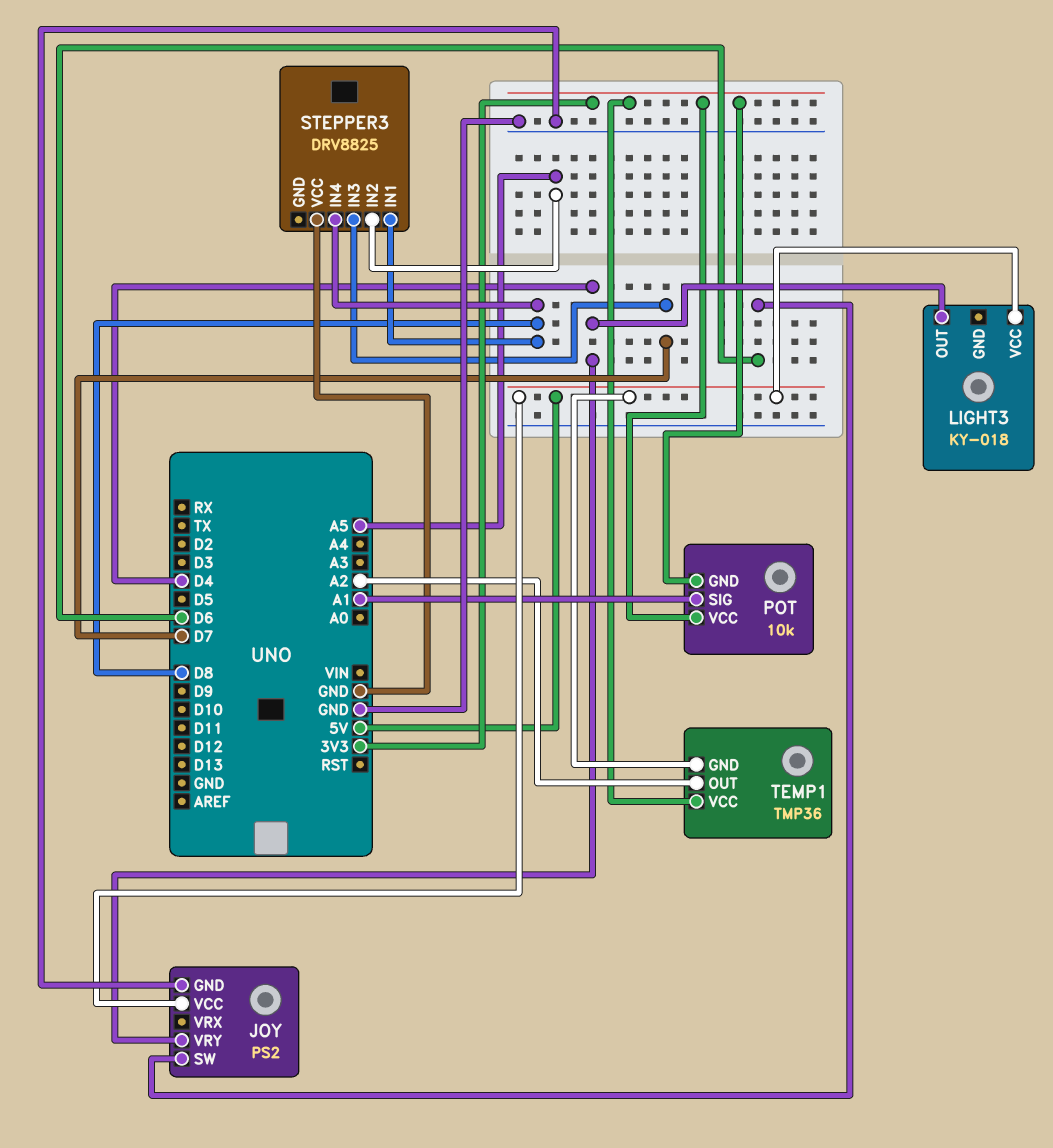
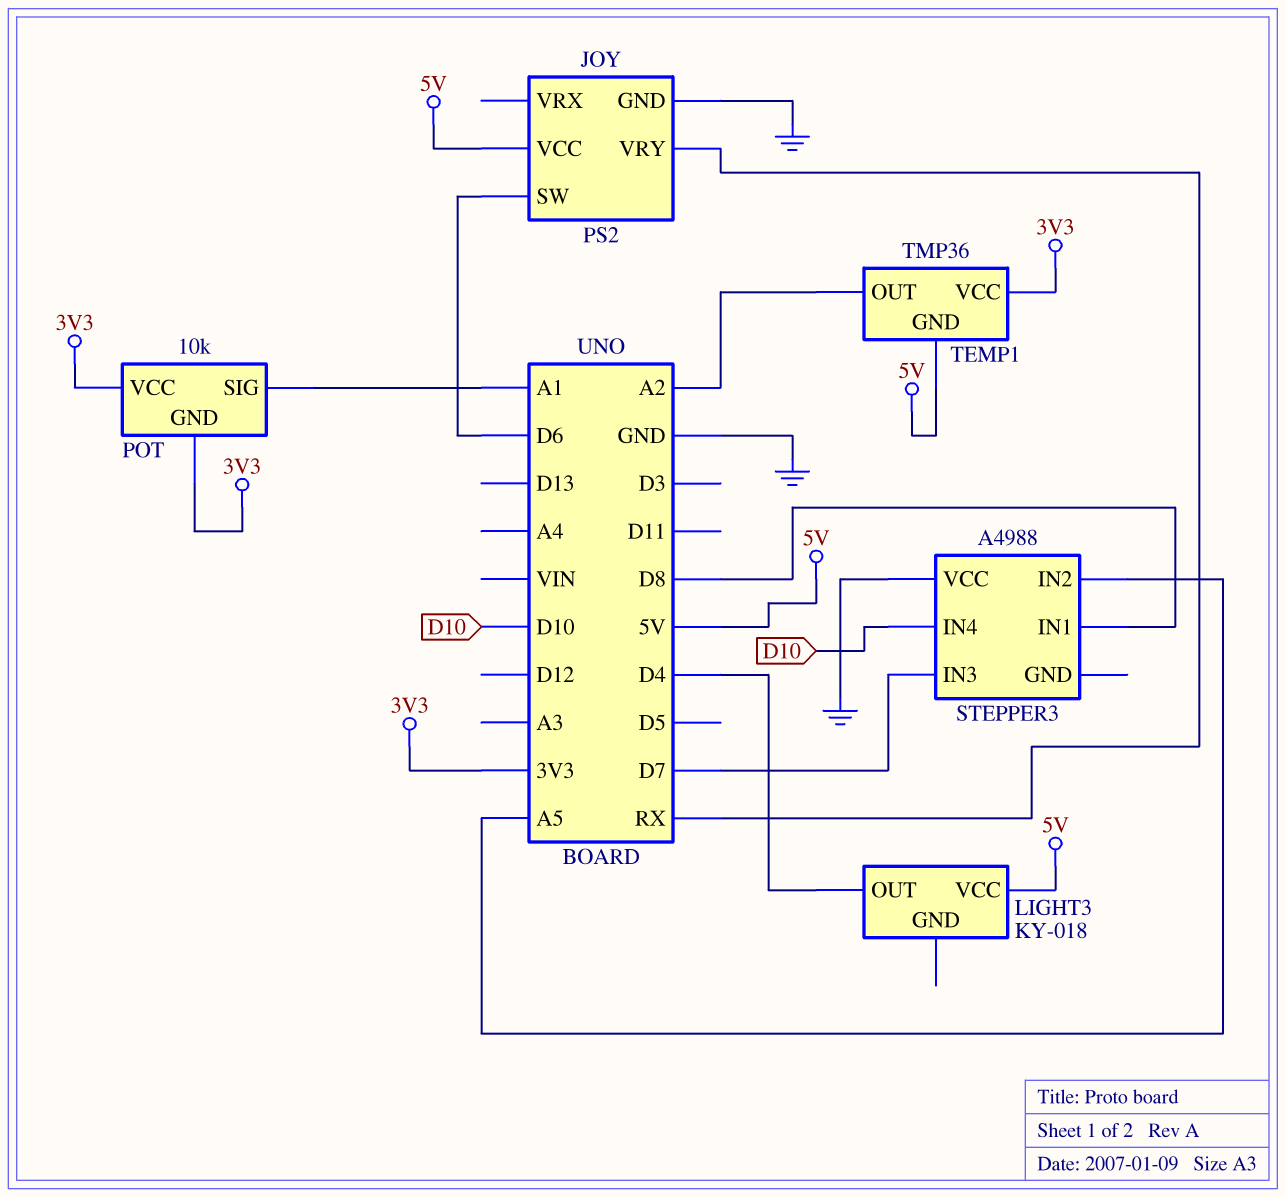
JOY pin VRY: D4 -> RX
STEPPER3: DRV8825 -> A4988
STEPPER3 pin IN4: D8 -> D10

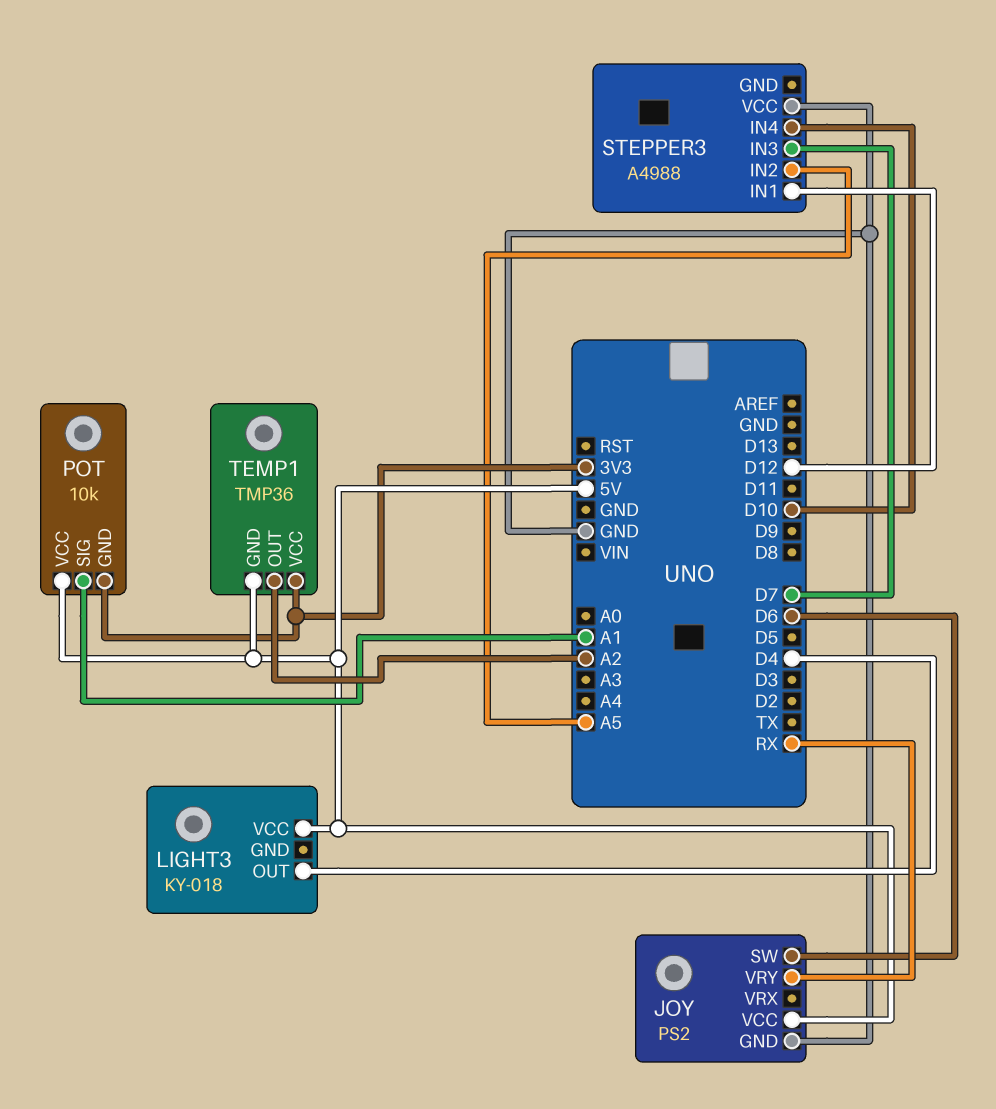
POT pin VCC: 3V3 -> 5V
STEPPER3 pin IN1: D8 -> D12

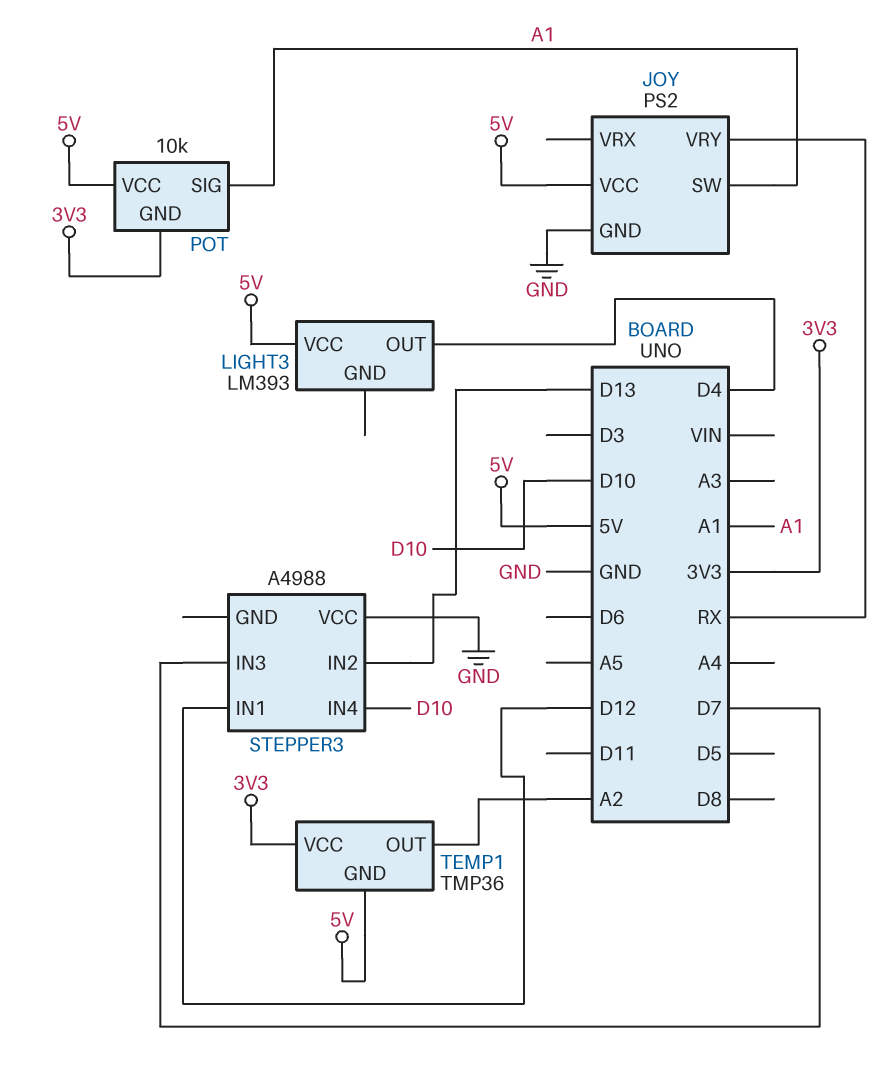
JOY pin SW: D6 -> A1
LIGHT3: KY-018 -> LM393
STEPPER3 pin IN2: A5 -> D13

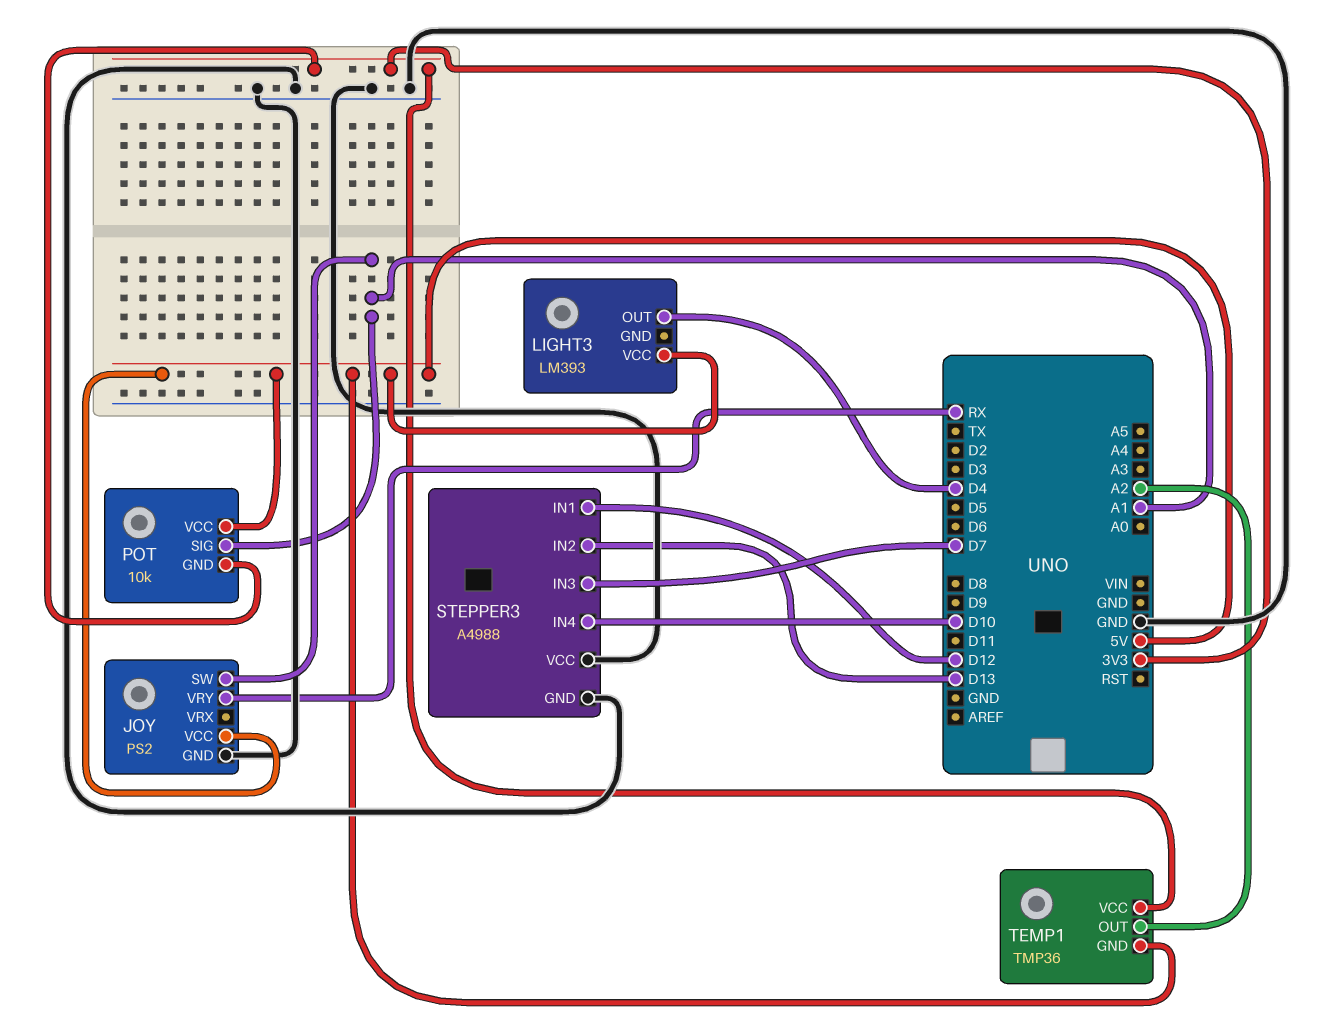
STEPPER3 pin GND: none -> GND

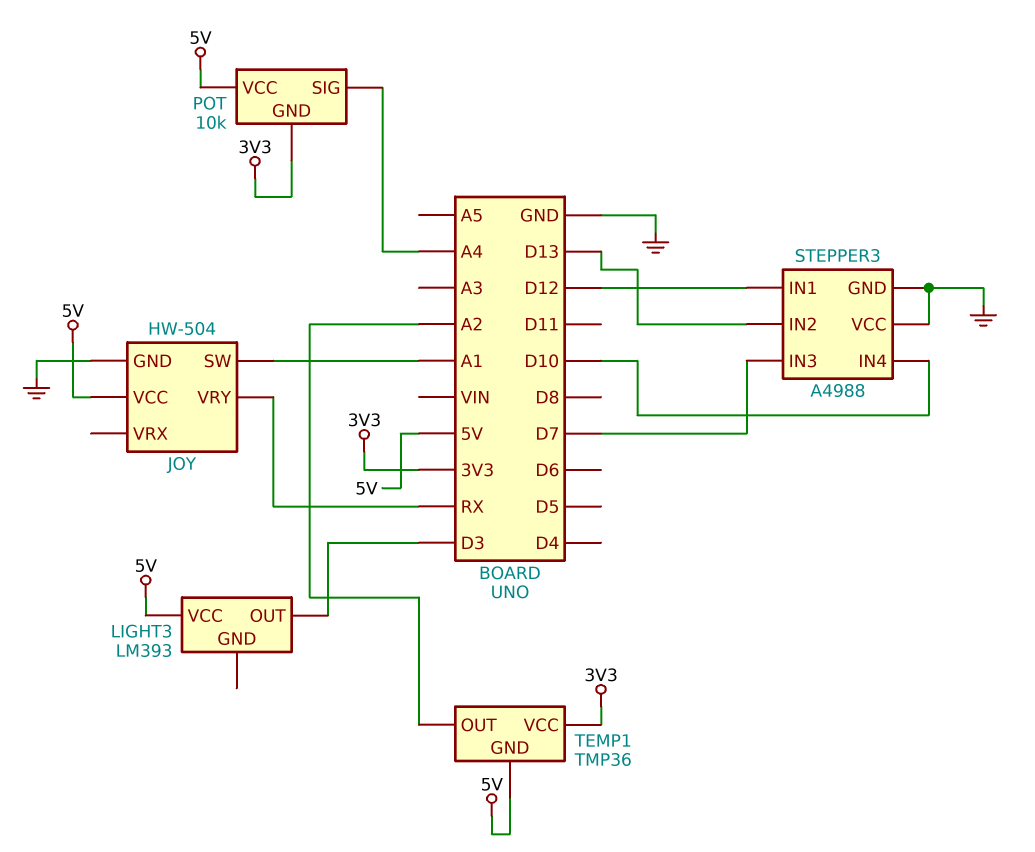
JOY: PS2 -> HW-504
LIGHT3 pin OUT: D4 -> D3
POT pin SIG: A1 -> A4

